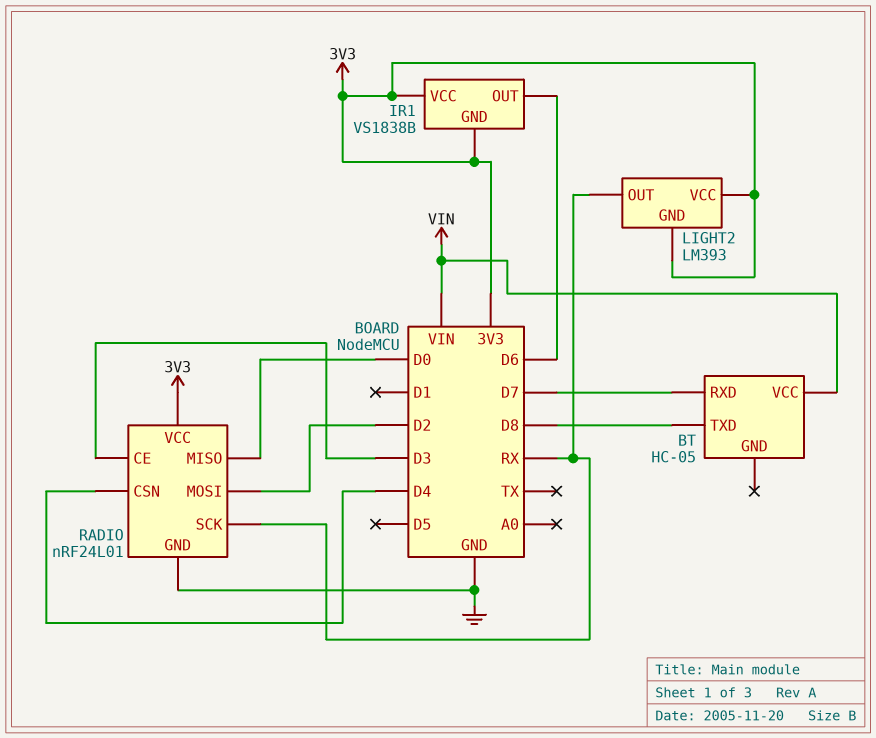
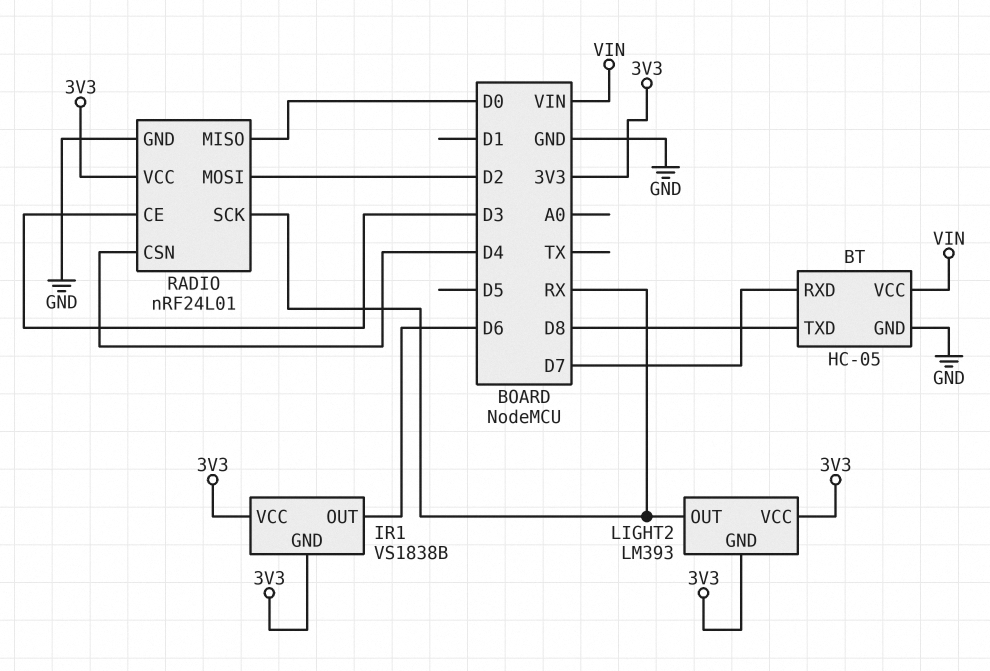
BT pin GND: none -> GND

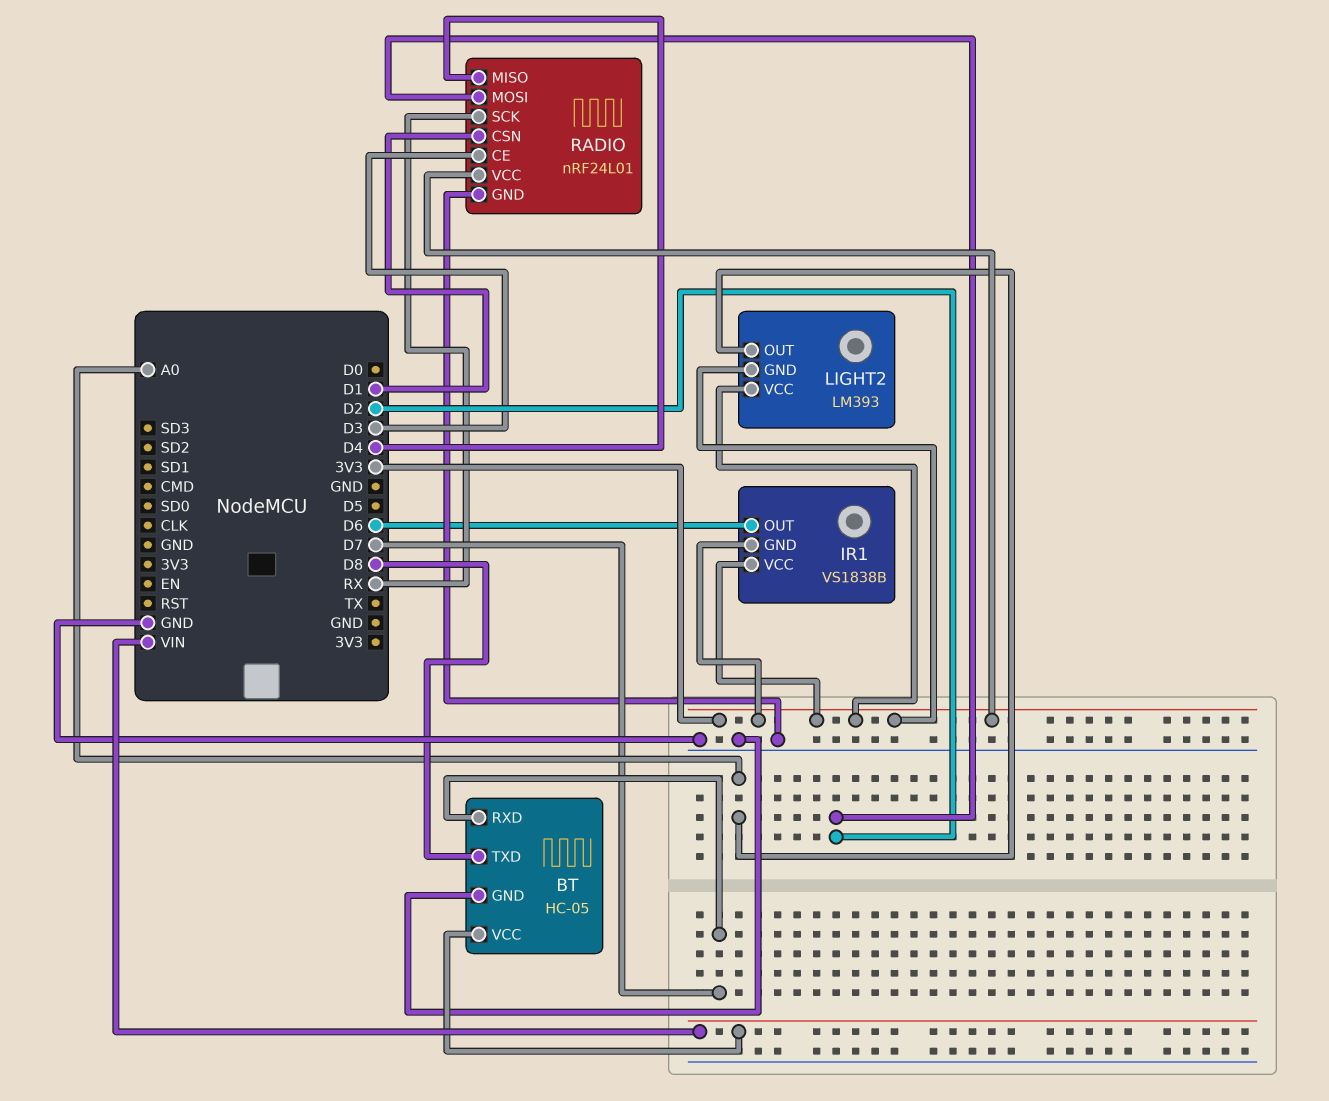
LIGHT2 pin OUT: RX -> A0
RADIO pin CSN: D4 -> D1
RADIO pin MISO: D0 -> D4

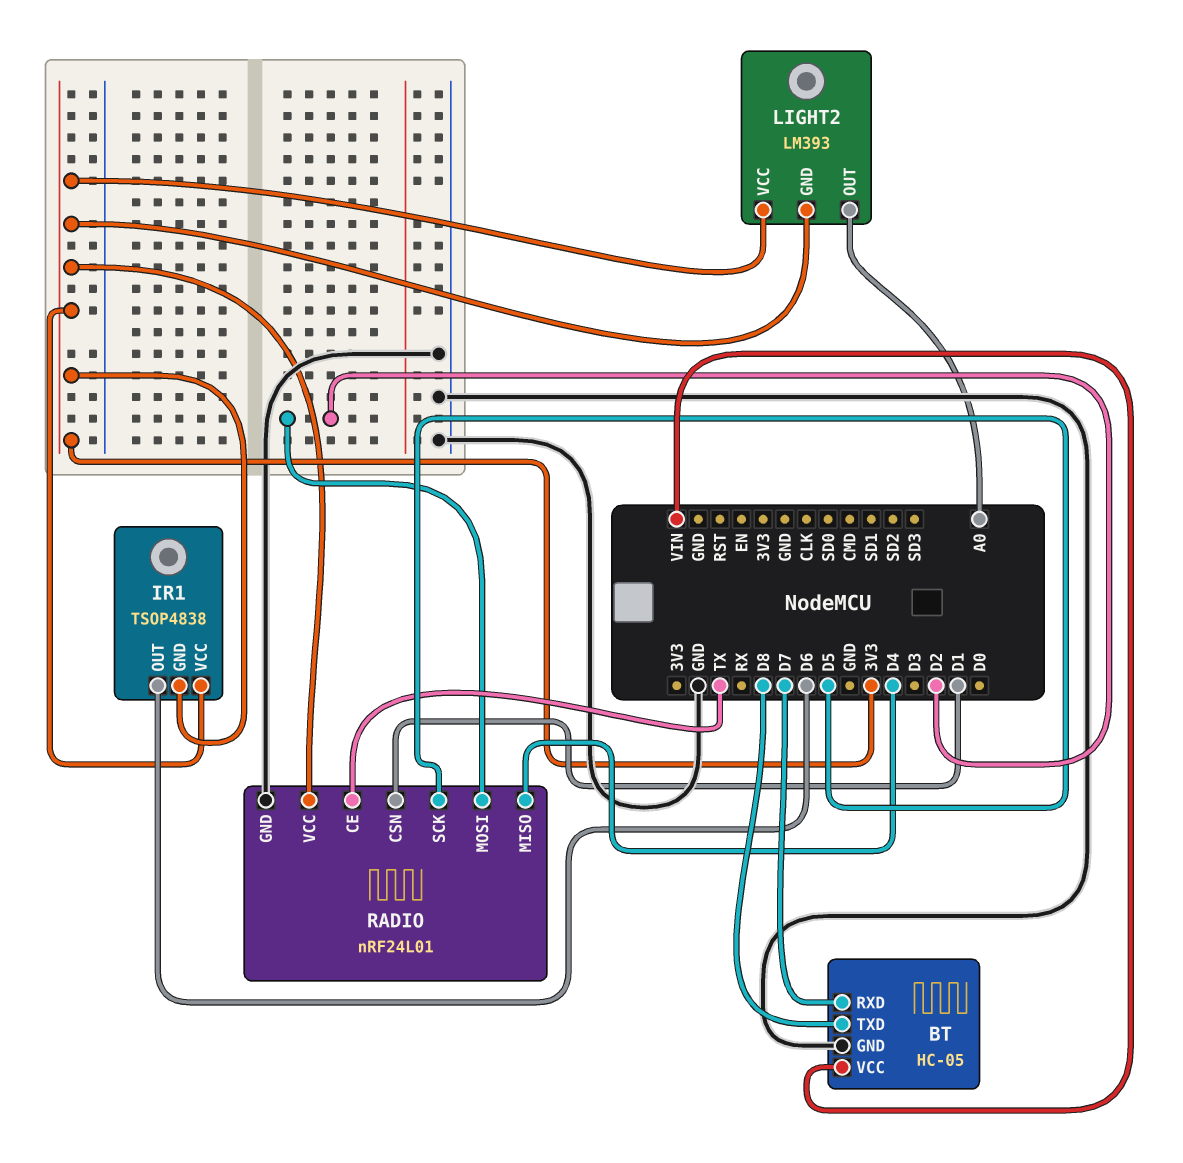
IR1: VS1838B -> TSOP4838
RADIO pin CE: D3 -> TX
RADIO pin SCK: RX -> D5

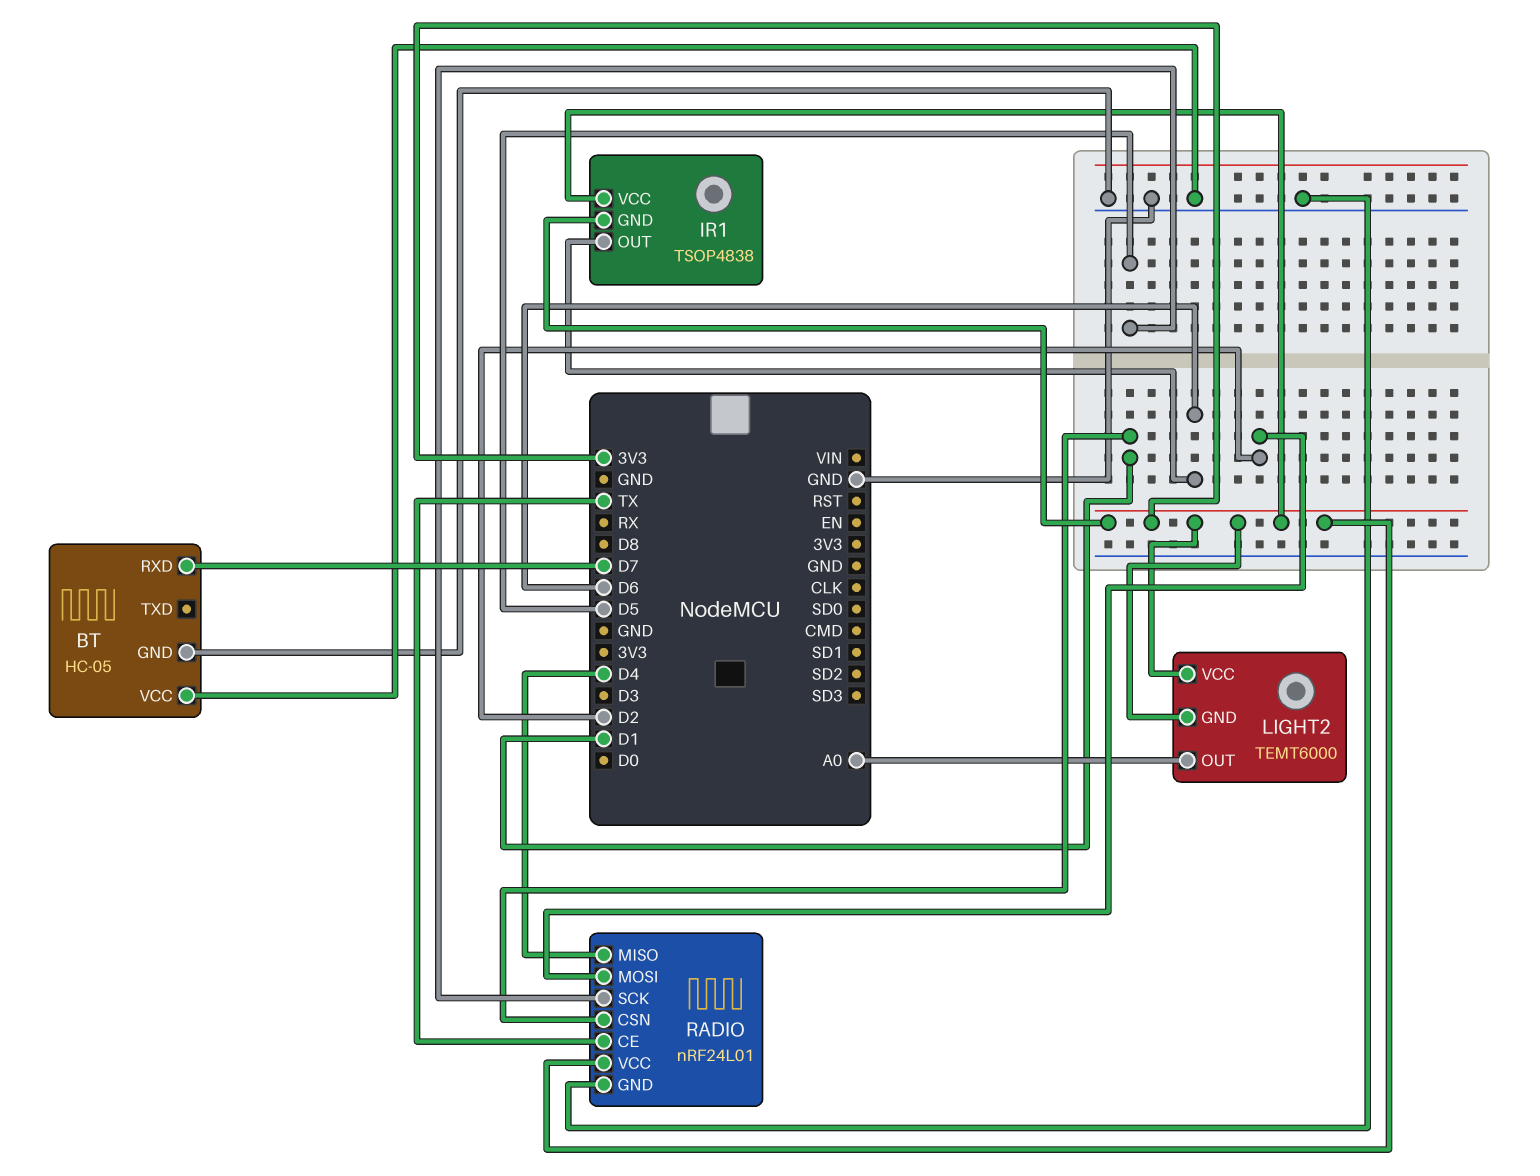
BT pin TXD: D8 -> none
BT pin VCC: VIN -> GND
LIGHT2: LM393 -> TEMT6000

